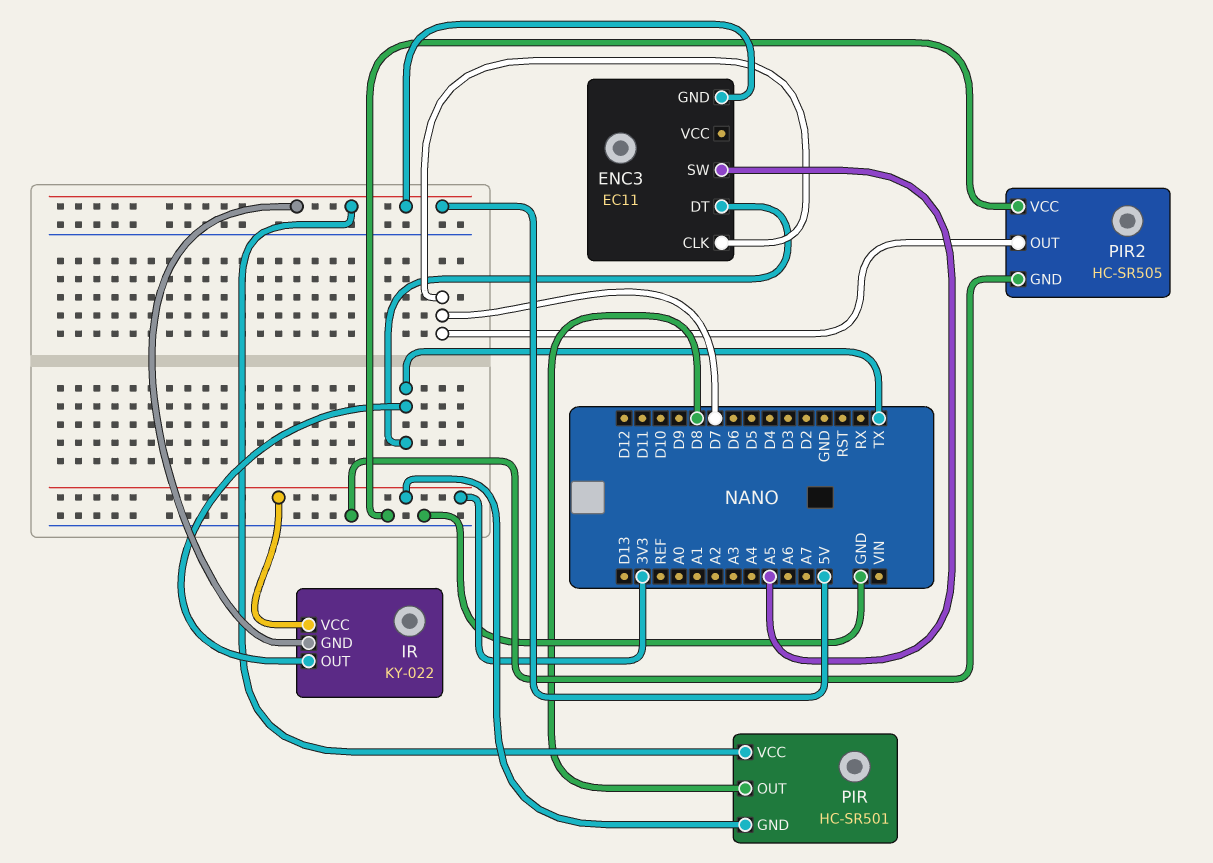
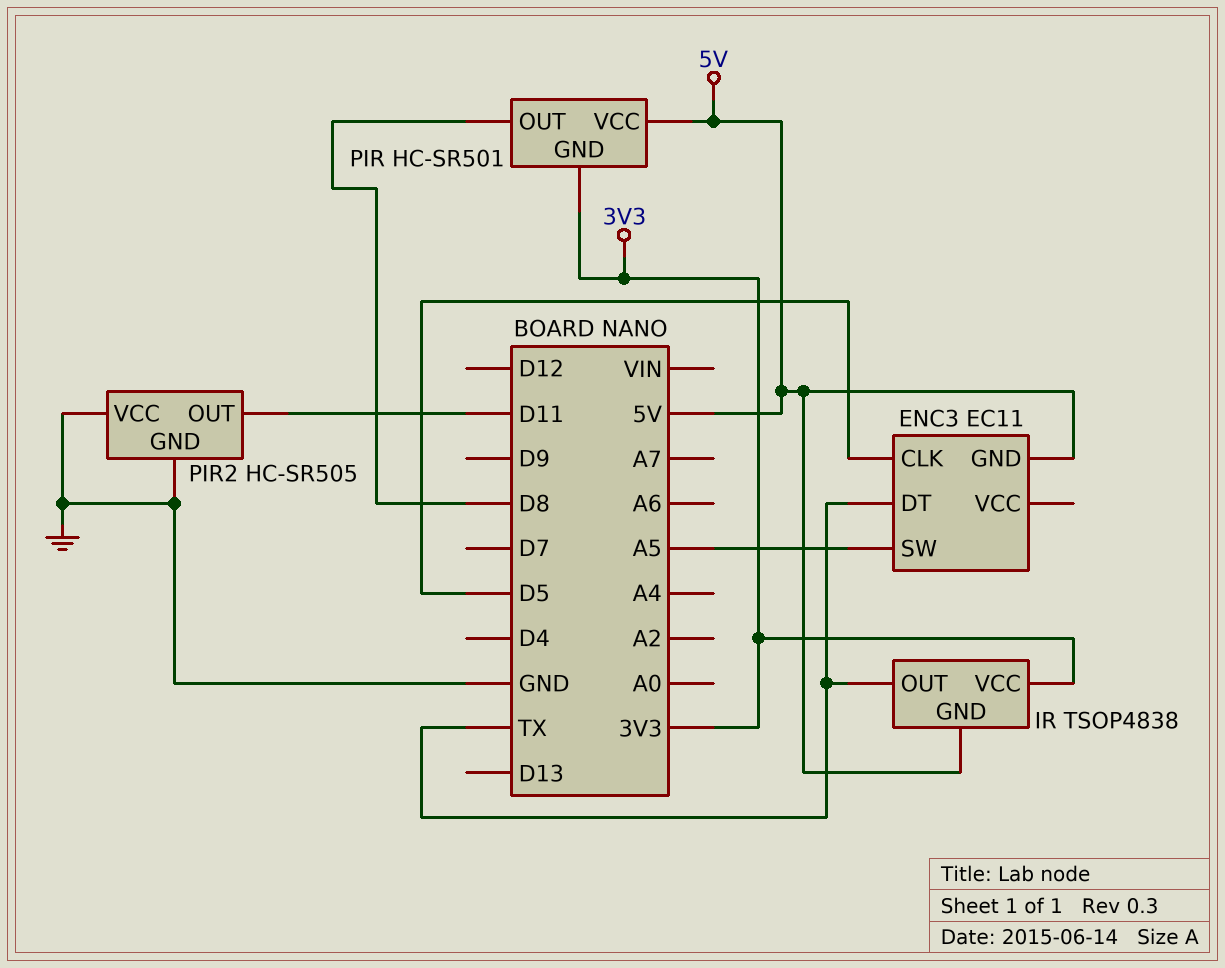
ENC3 pin CLK: D7 -> D5
IR: KY-022 -> TSOP4838
PIR2 pin OUT: D7 -> D11

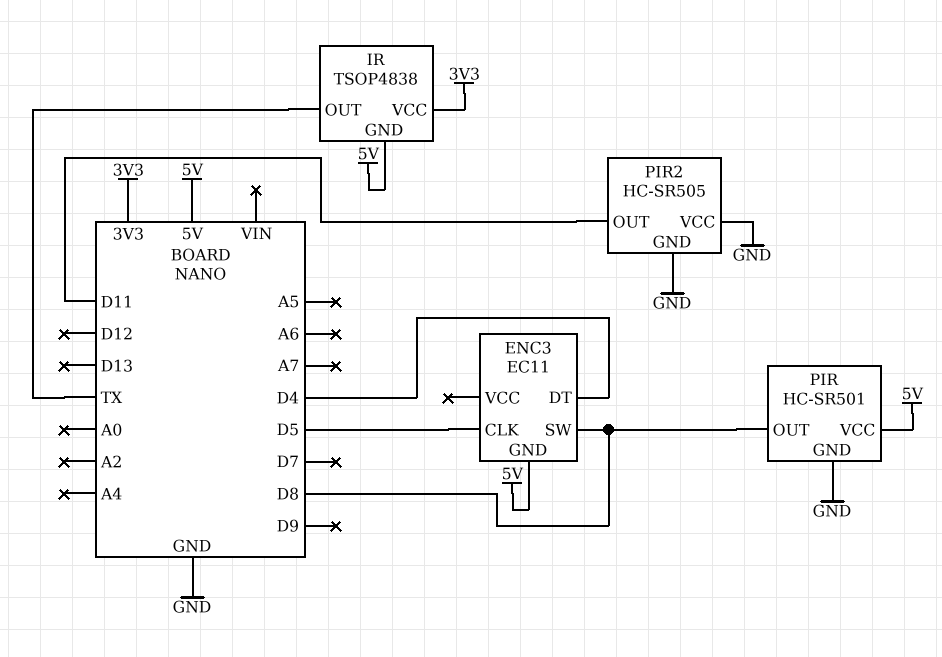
ENC3 pin DT: TX -> D4
ENC3 pin SW: A5 -> D8
PIR pin GND: 3V3 -> GND

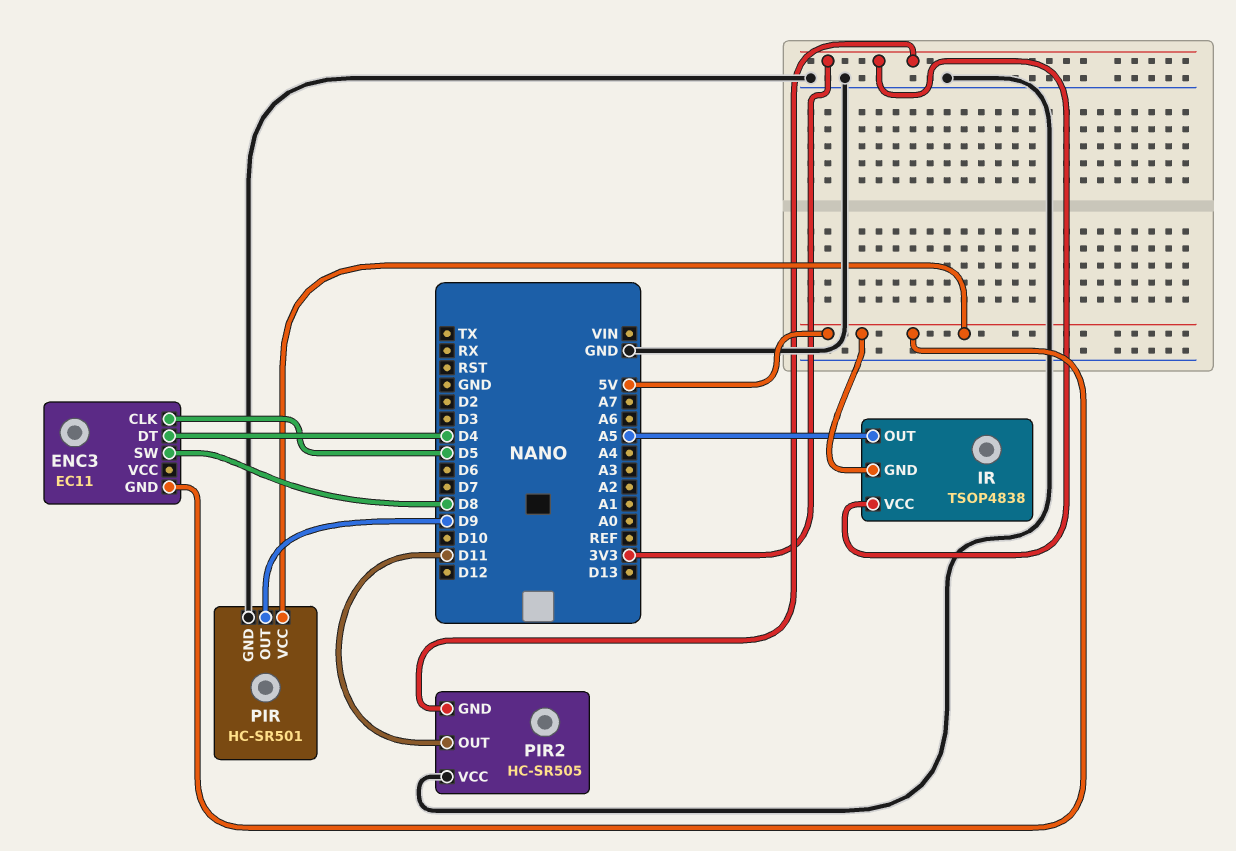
IR pin OUT: TX -> A5
PIR pin OUT: D8 -> D9
PIR2 pin GND: GND -> 3V3

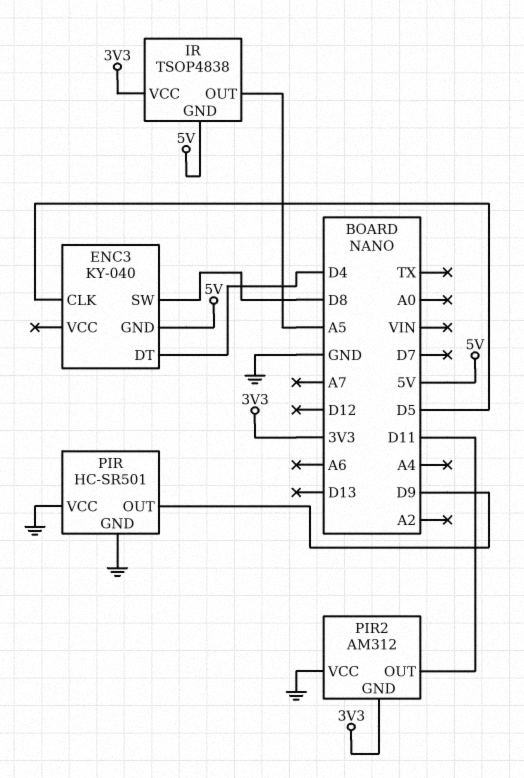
ENC3: EC11 -> KY-040
PIR pin VCC: 5V -> GND
PIR2: HC-SR505 -> AM312

